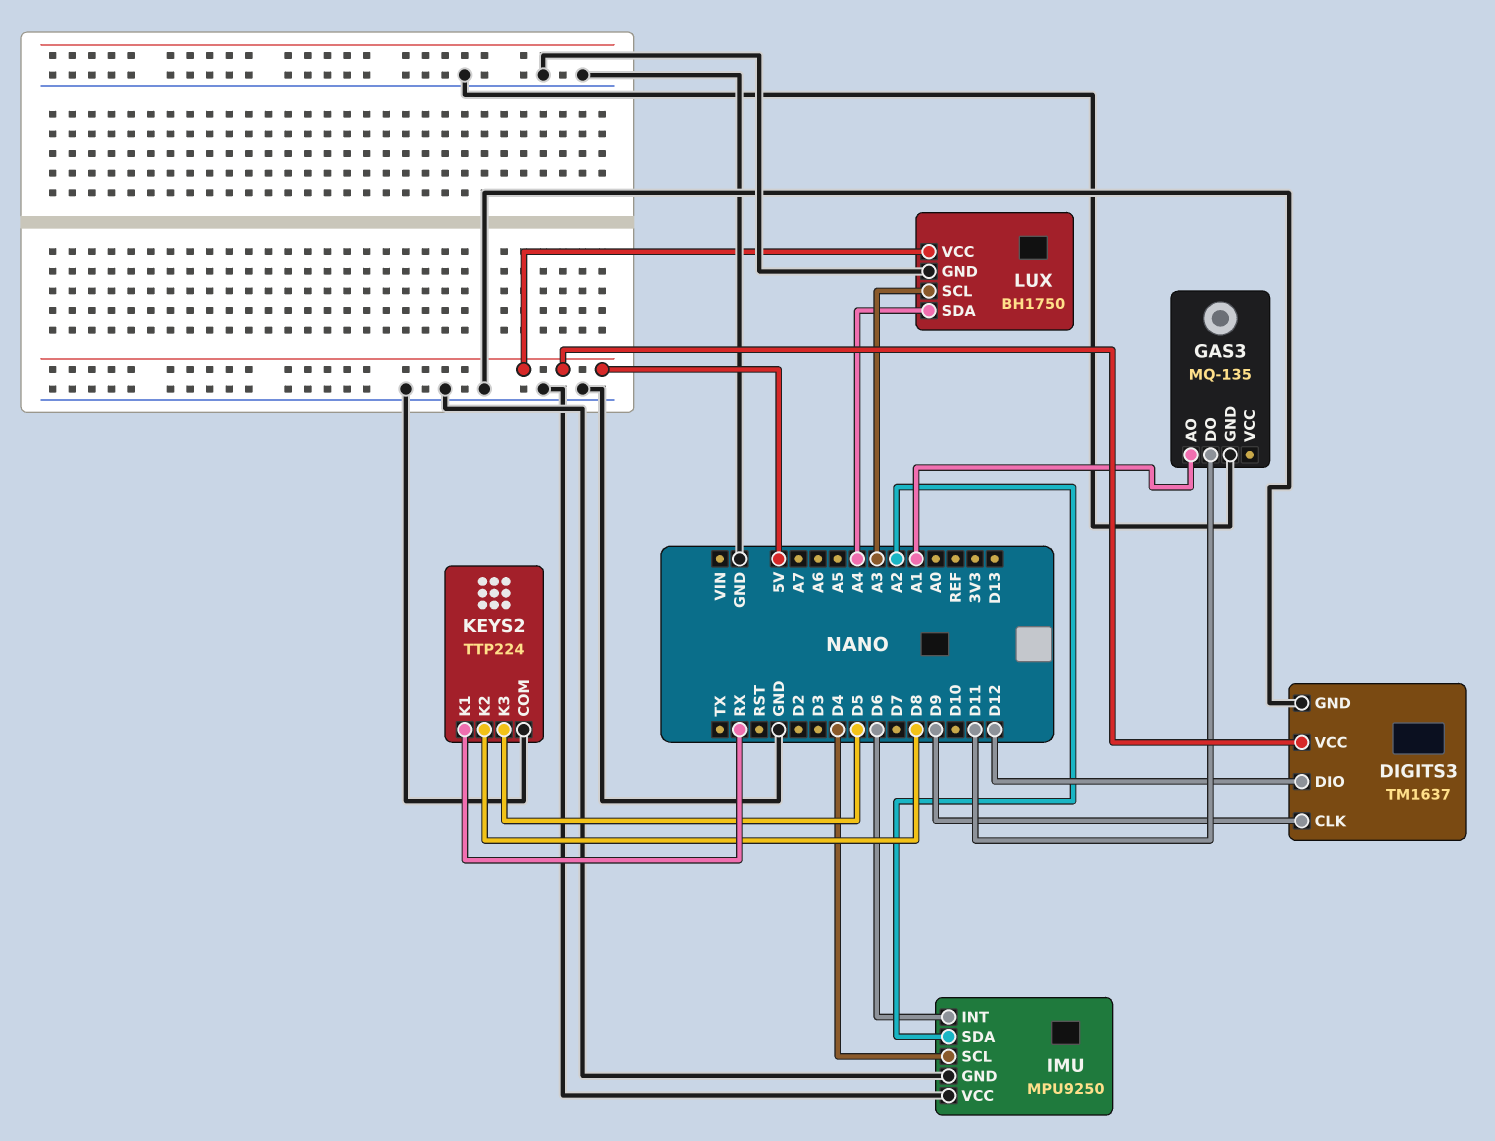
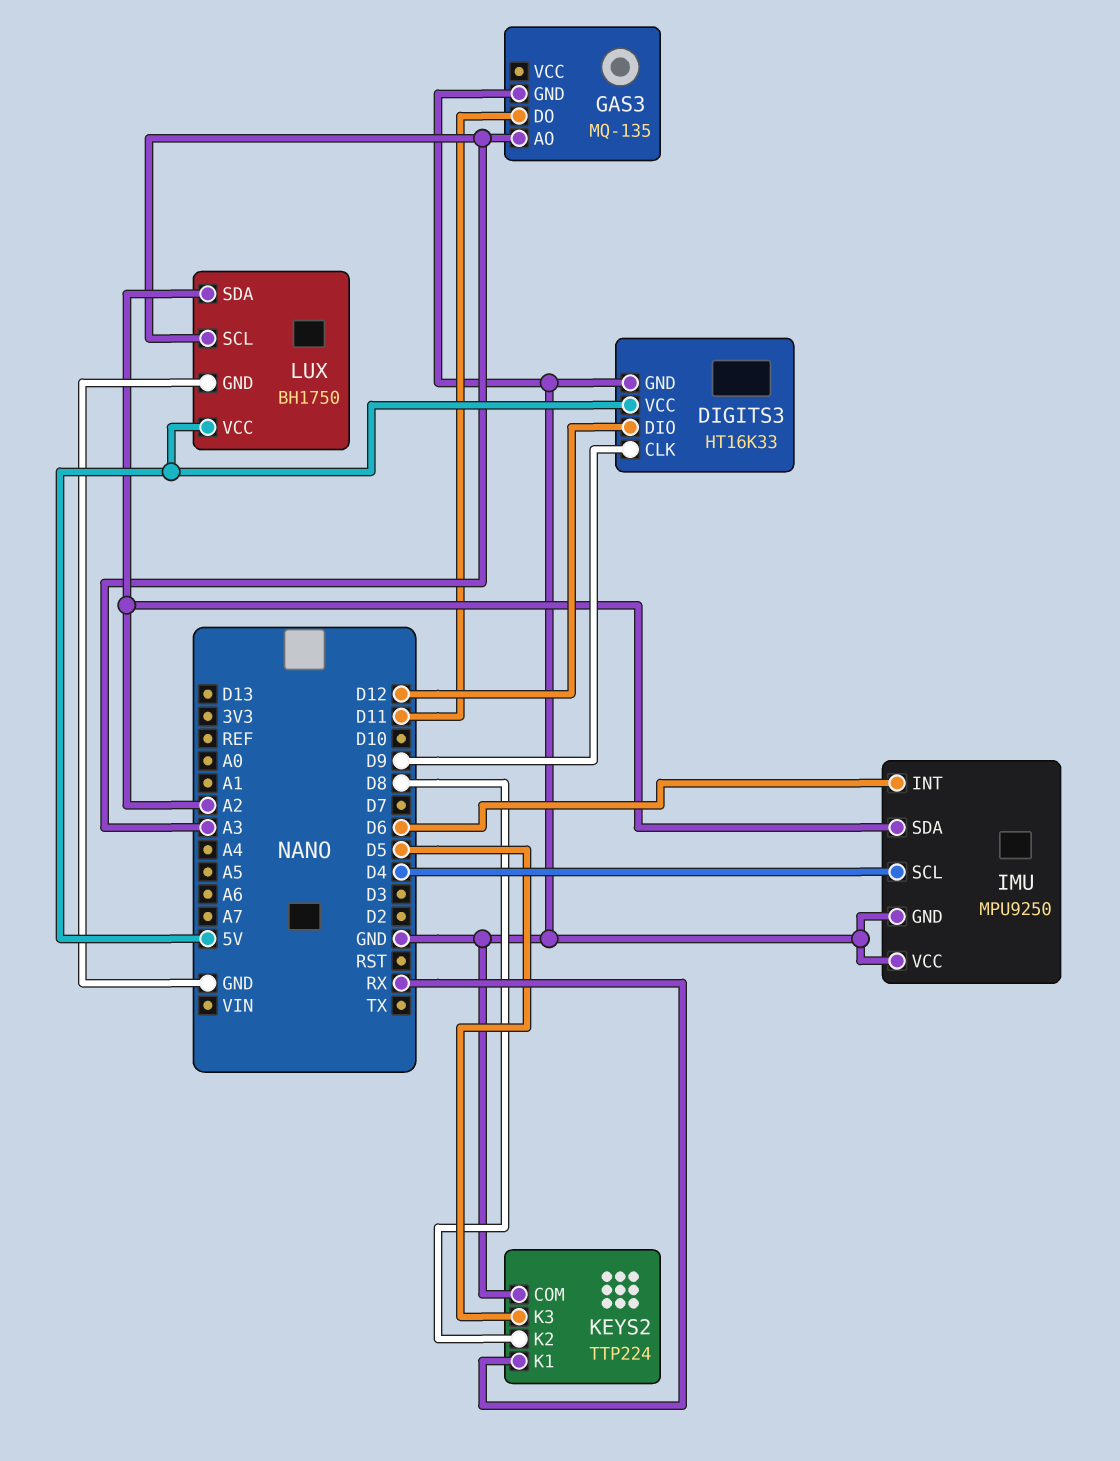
DIGITS3: TM1637 -> HT16K33
GAS3 pin AO: A1 -> A3
LUX pin SDA: A4 -> A2

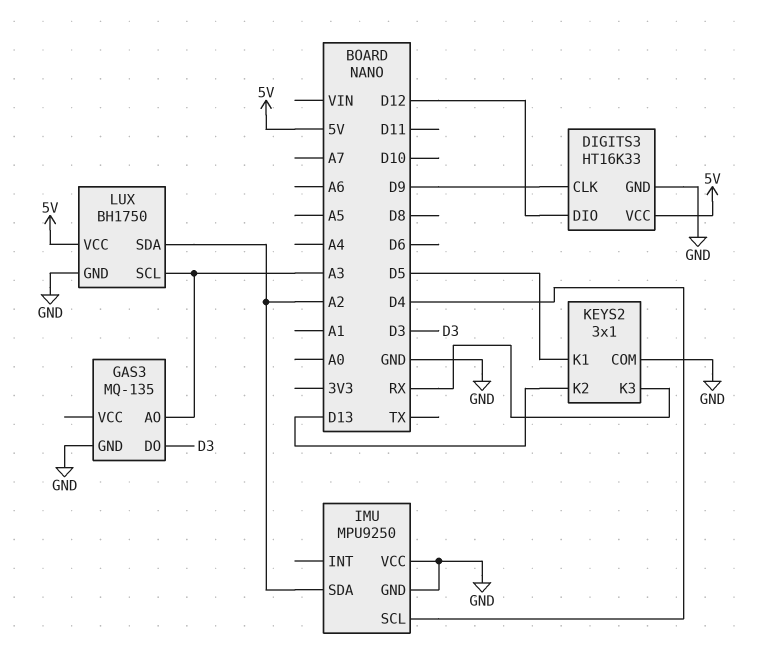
GAS3 pin DO: D11 -> D3
IMU pin INT: D6 -> none
KEYS2: TTP224 -> 3x1
KEYS2 pin K1: RX -> D5
KEYS2 pin K2: D8 -> D13
KEYS2 pin K3: D5 -> RX

